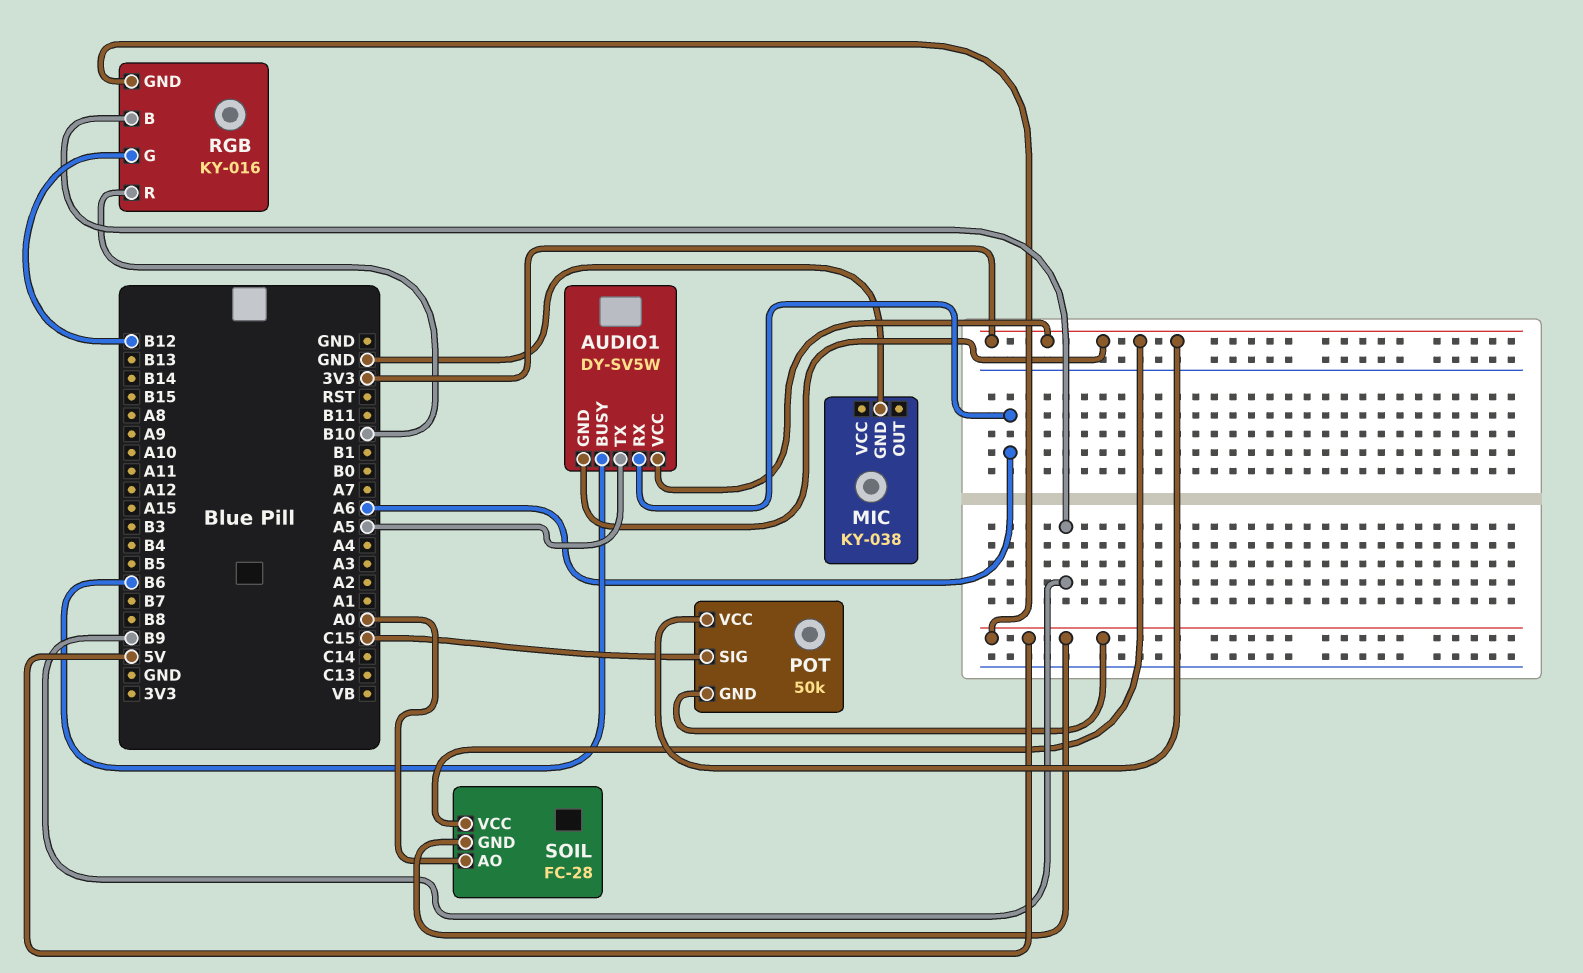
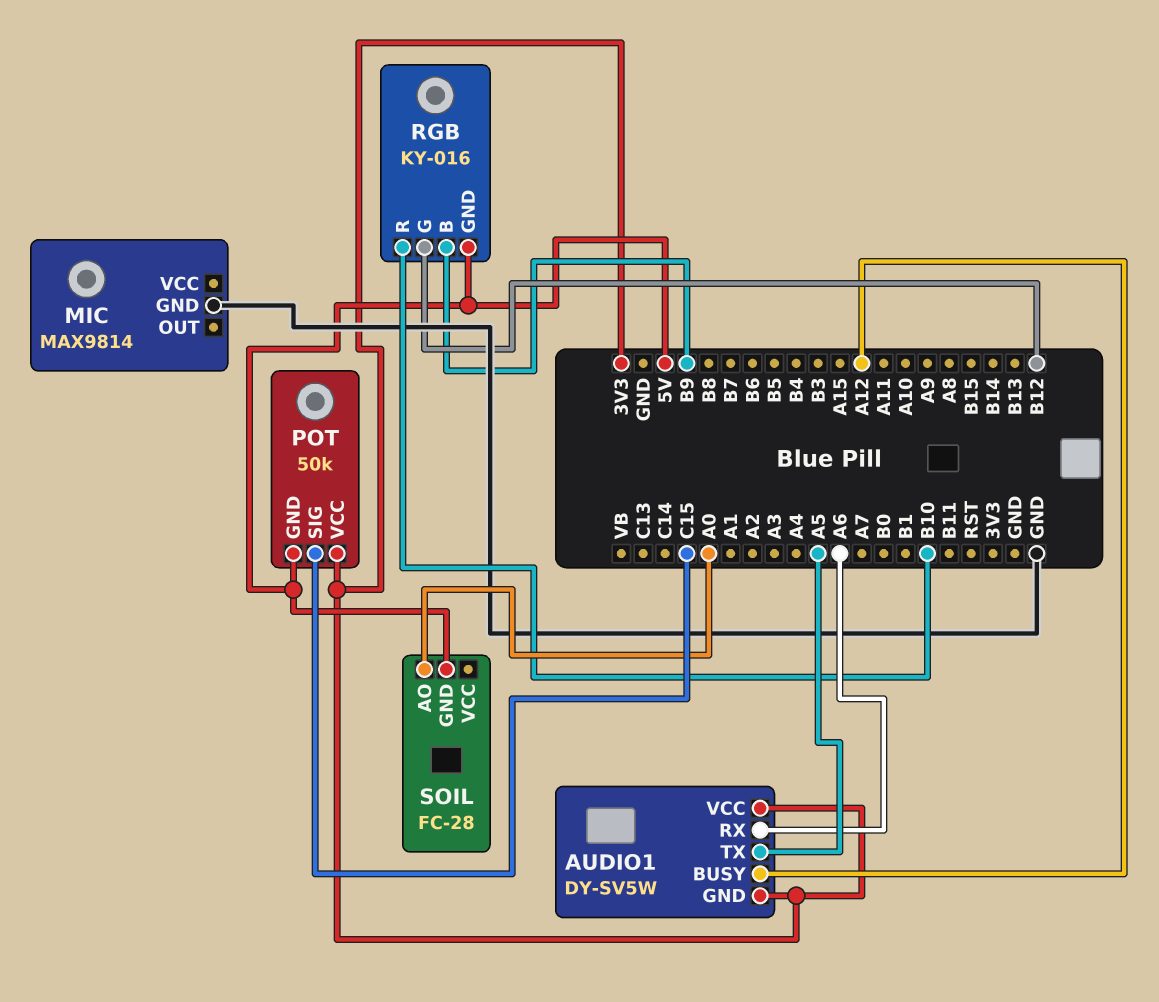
AUDIO1 pin BUSY: B6 -> A12
MIC: KY-038 -> MAX9814
SOIL pin VCC: 3V3 -> none

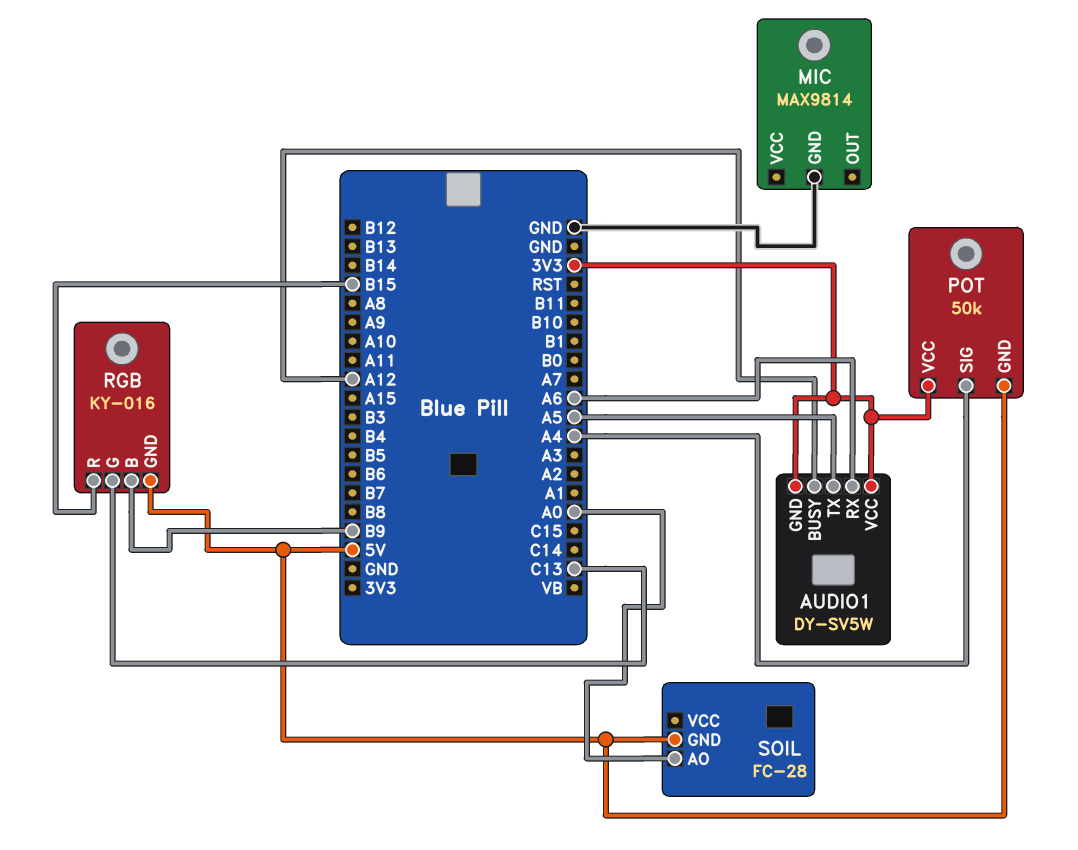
POT pin SIG: C15 -> A4
RGB pin G: B12 -> C13
RGB pin R: B10 -> B15

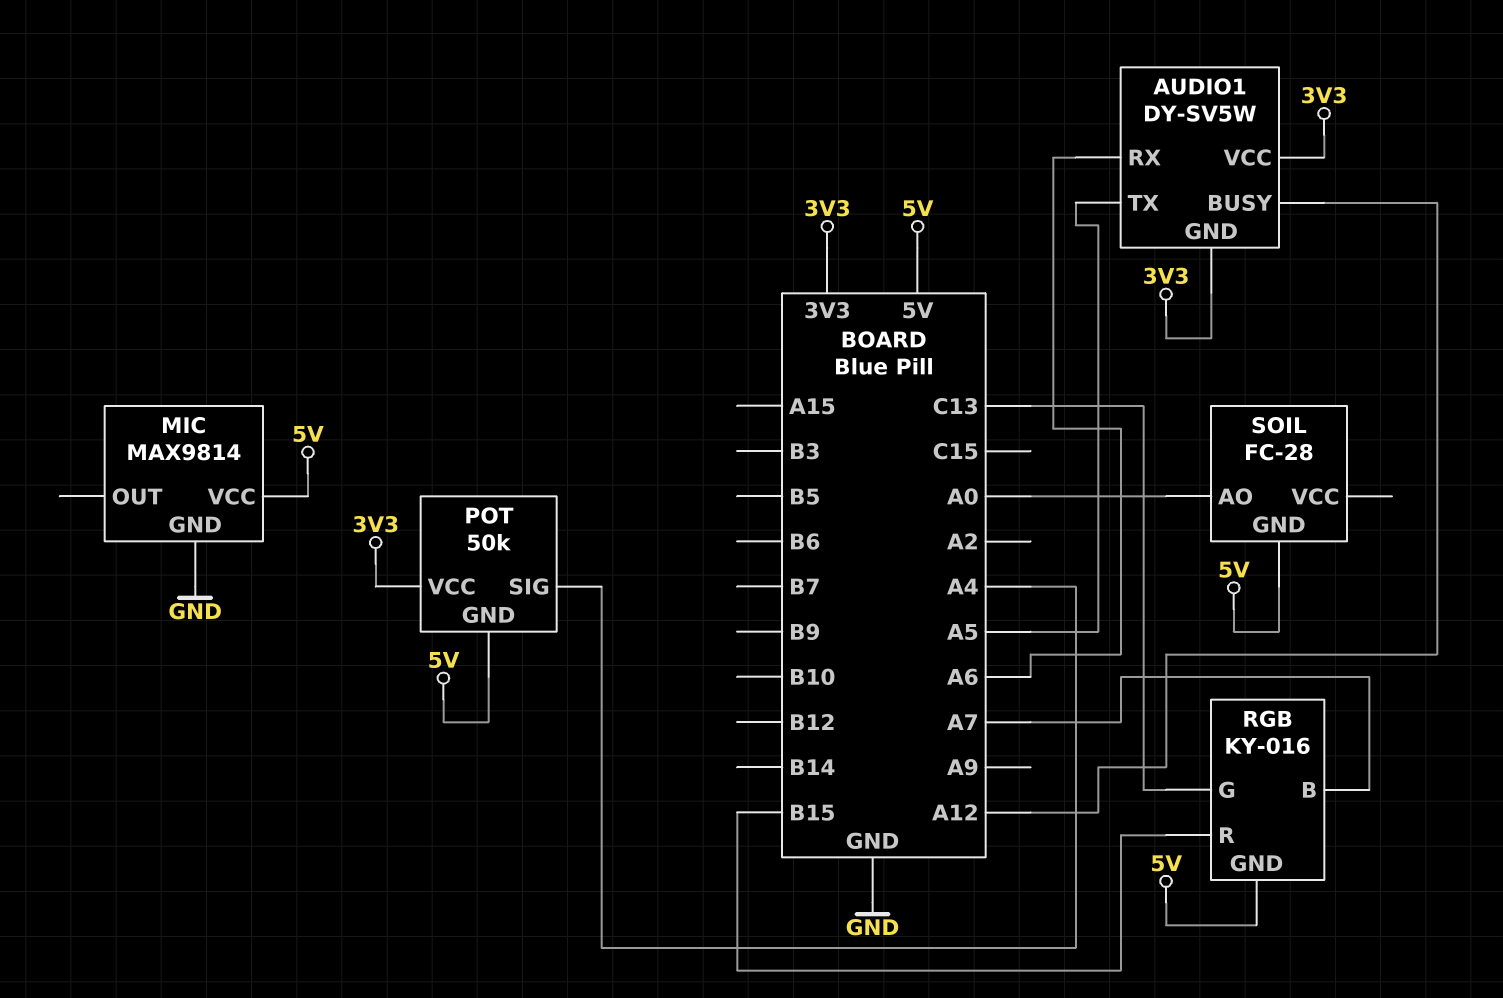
MIC pin VCC: none -> 5V
RGB pin B: B9 -> A7

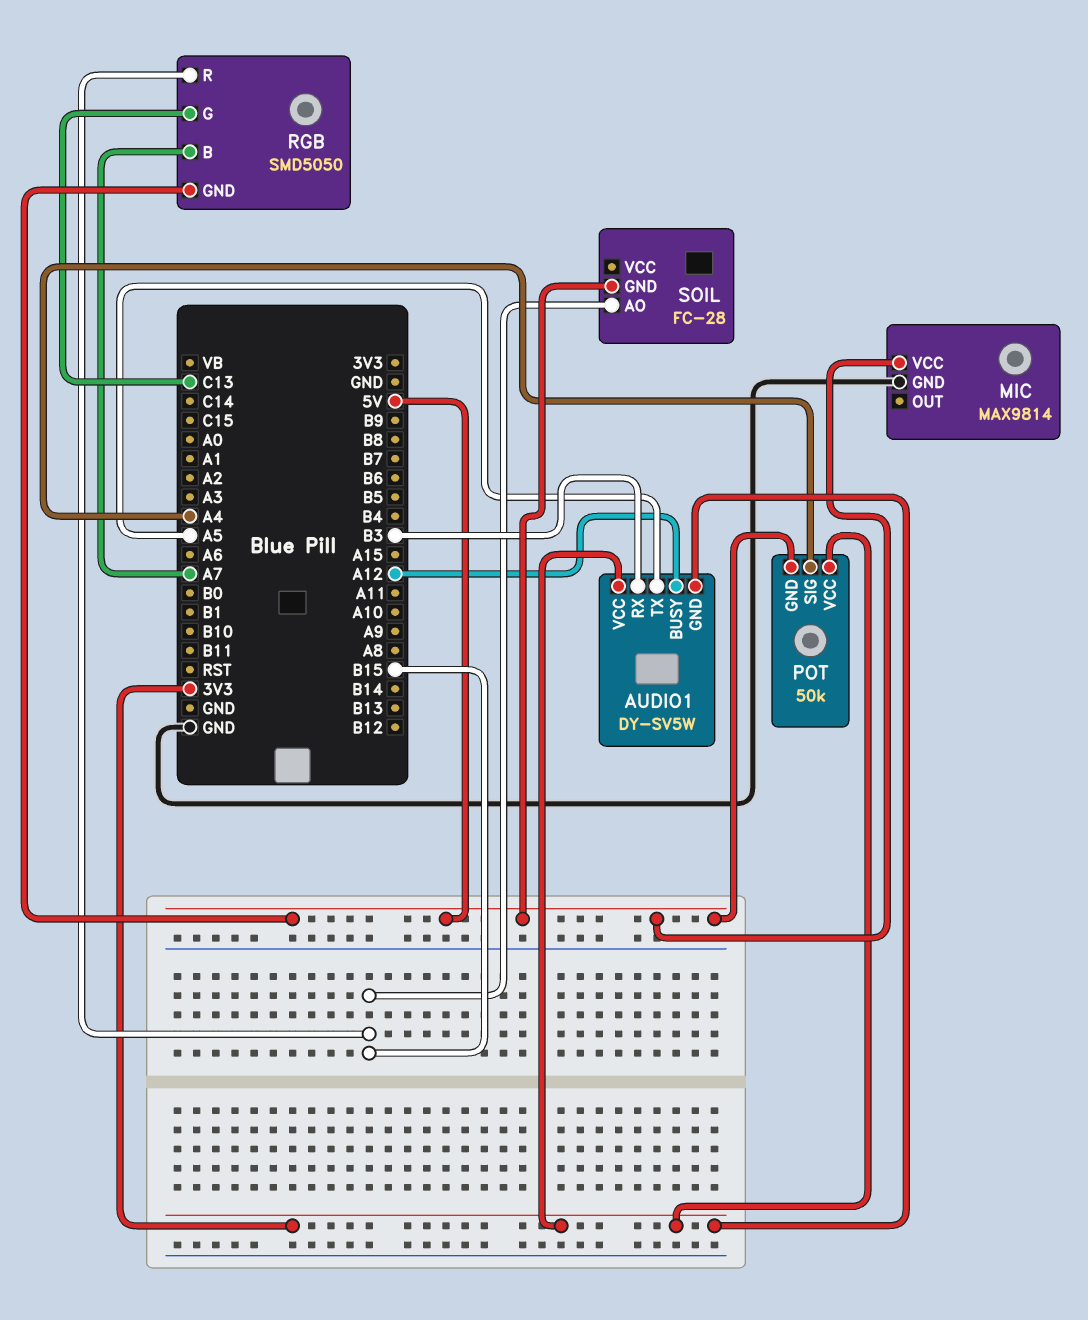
AUDIO1 pin RX: A6 -> B3
RGB: KY-016 -> SMD5050
SOIL pin AO: A0 -> B15

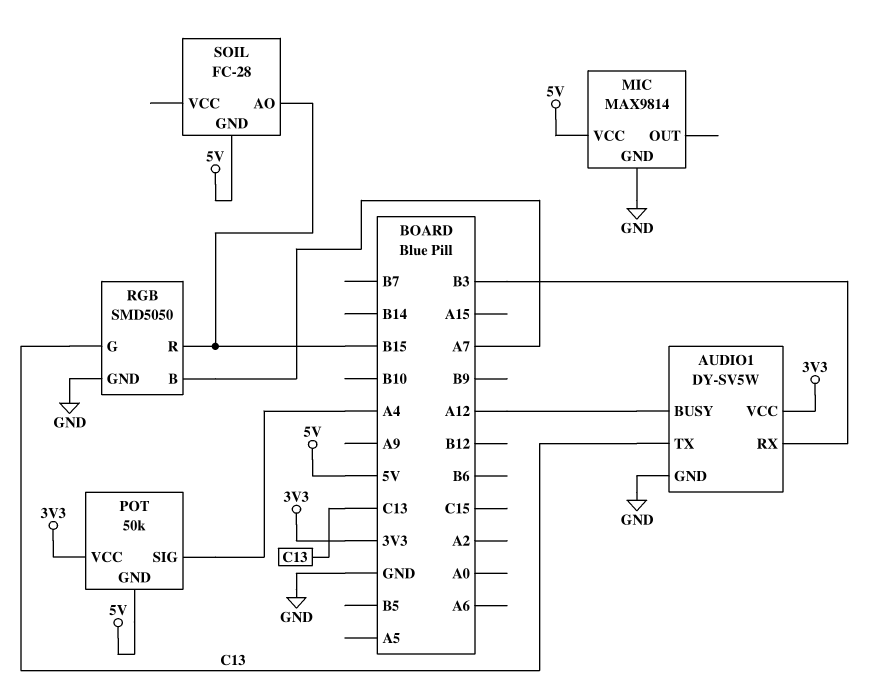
AUDIO1 pin GND: 3V3 -> GND
AUDIO1 pin TX: A5 -> C13
RGB pin GND: 5V -> GND

